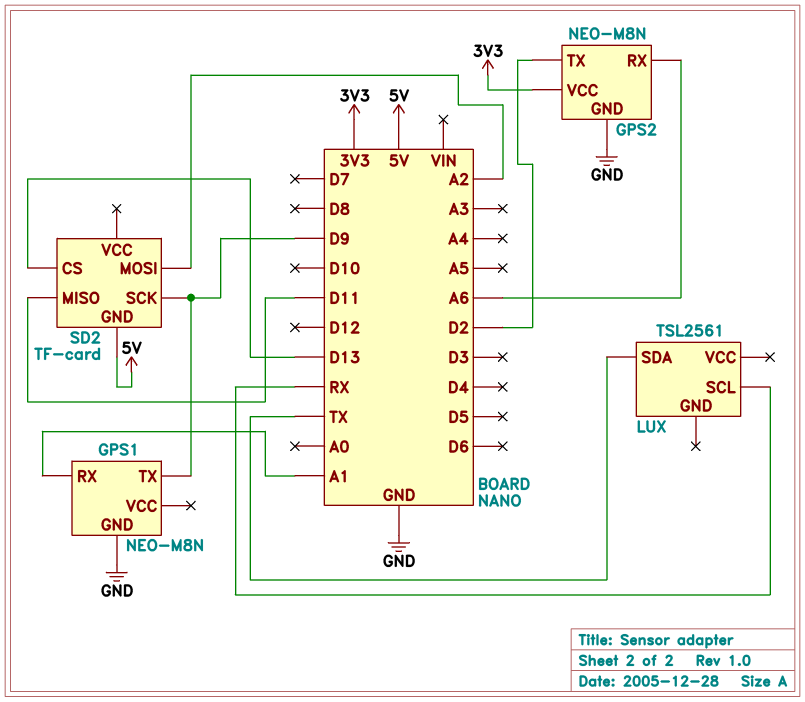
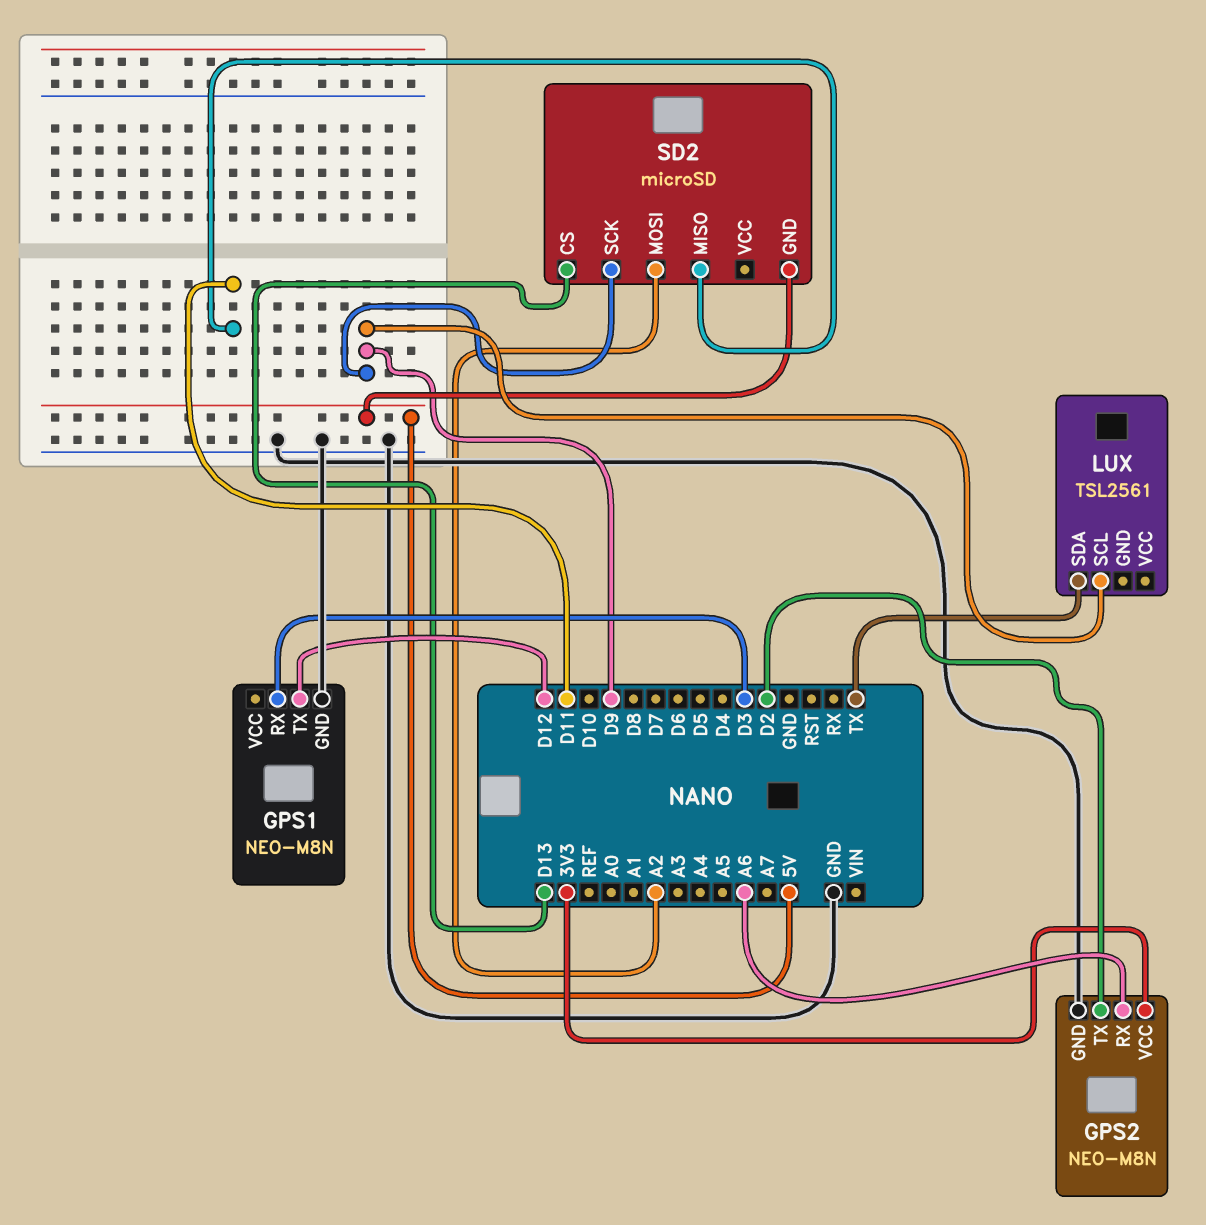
GPS1 pin RX: A1 -> D3
GPS1 pin TX: D9 -> D12
LUX pin SCL: RX -> D9
SD2: TF-card -> microSD

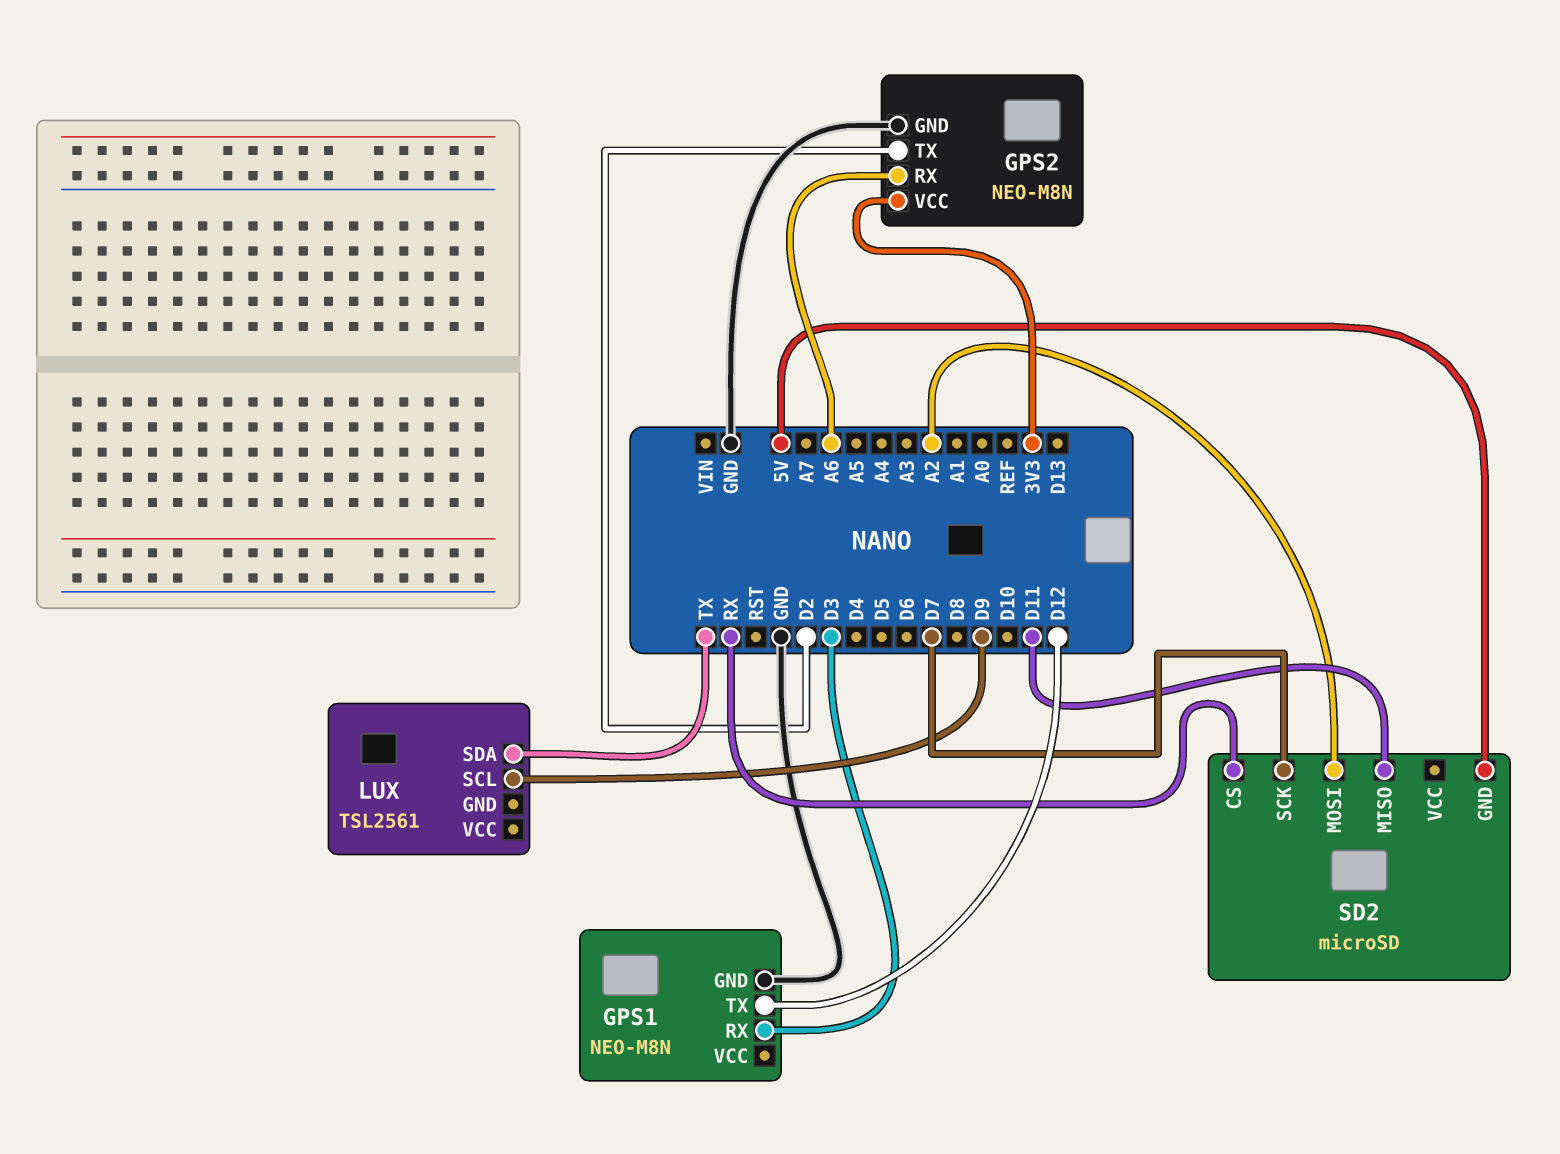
SD2 pin CS: D13 -> RX
SD2 pin SCK: D9 -> D7

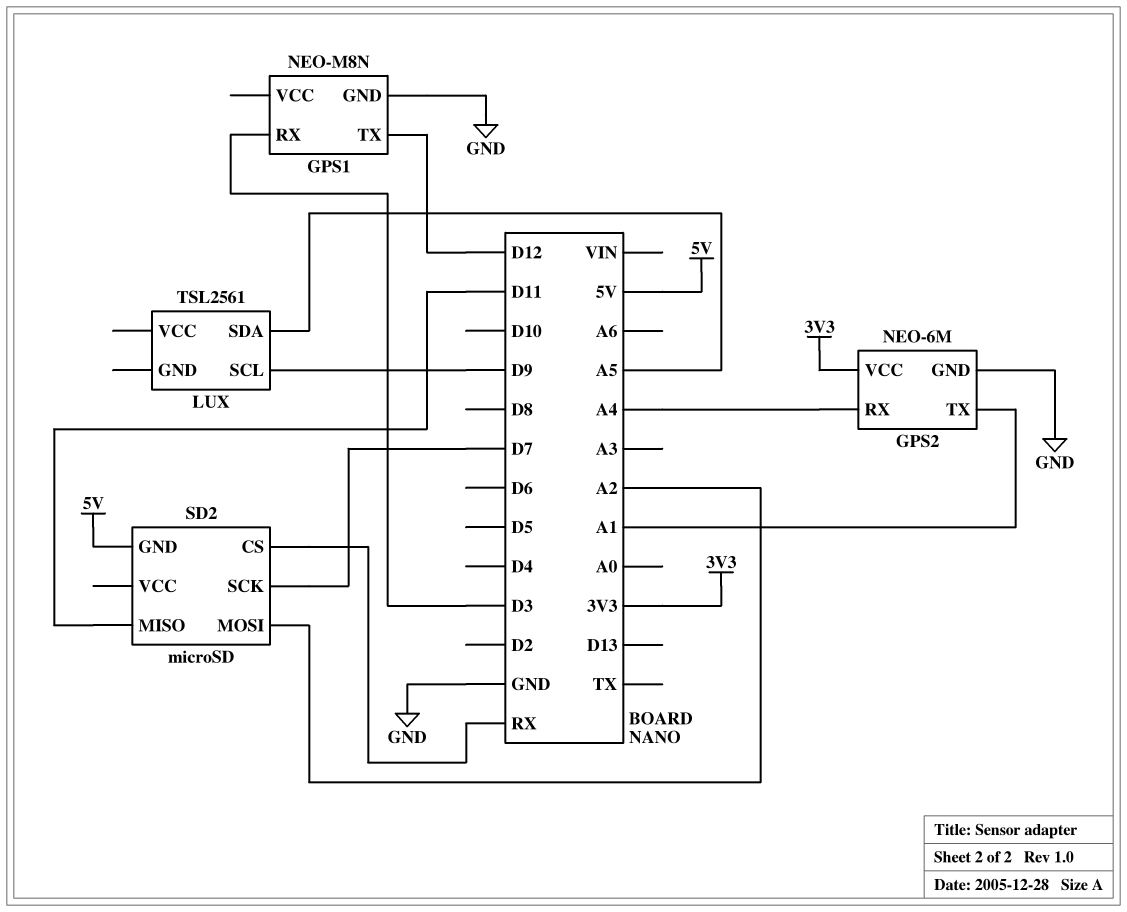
GPS2: NEO-M8N -> NEO-6M
GPS2 pin RX: A6 -> A4
GPS2 pin TX: D2 -> A1
LUX pin SDA: TX -> A5

